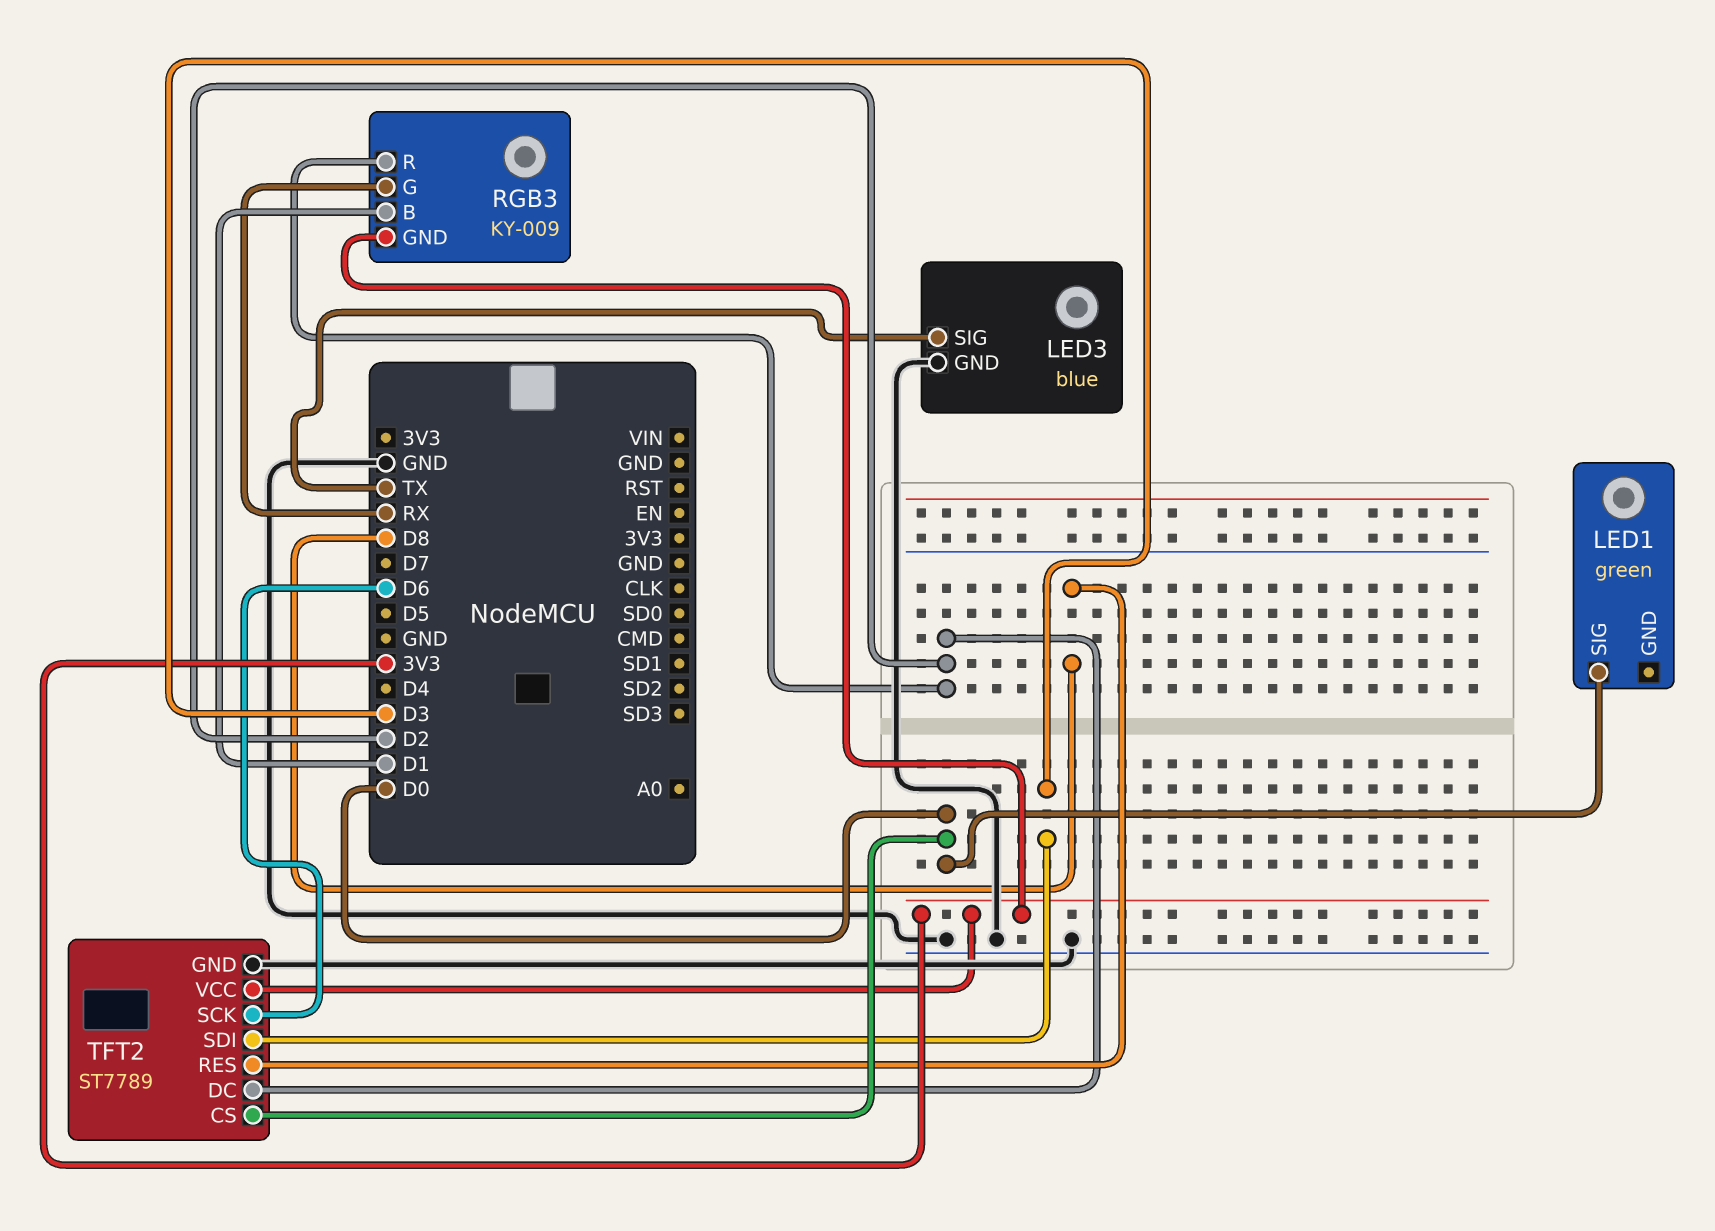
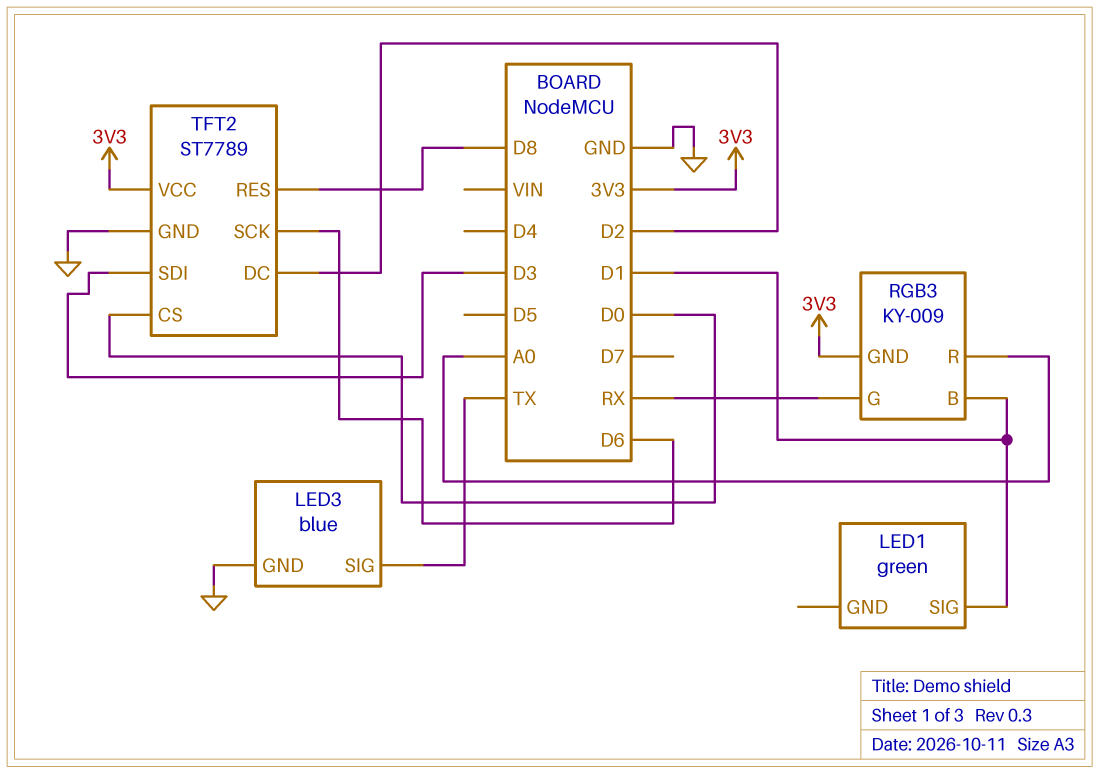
LED1 pin SIG: D0 -> D1
RGB3 pin R: D2 -> A0

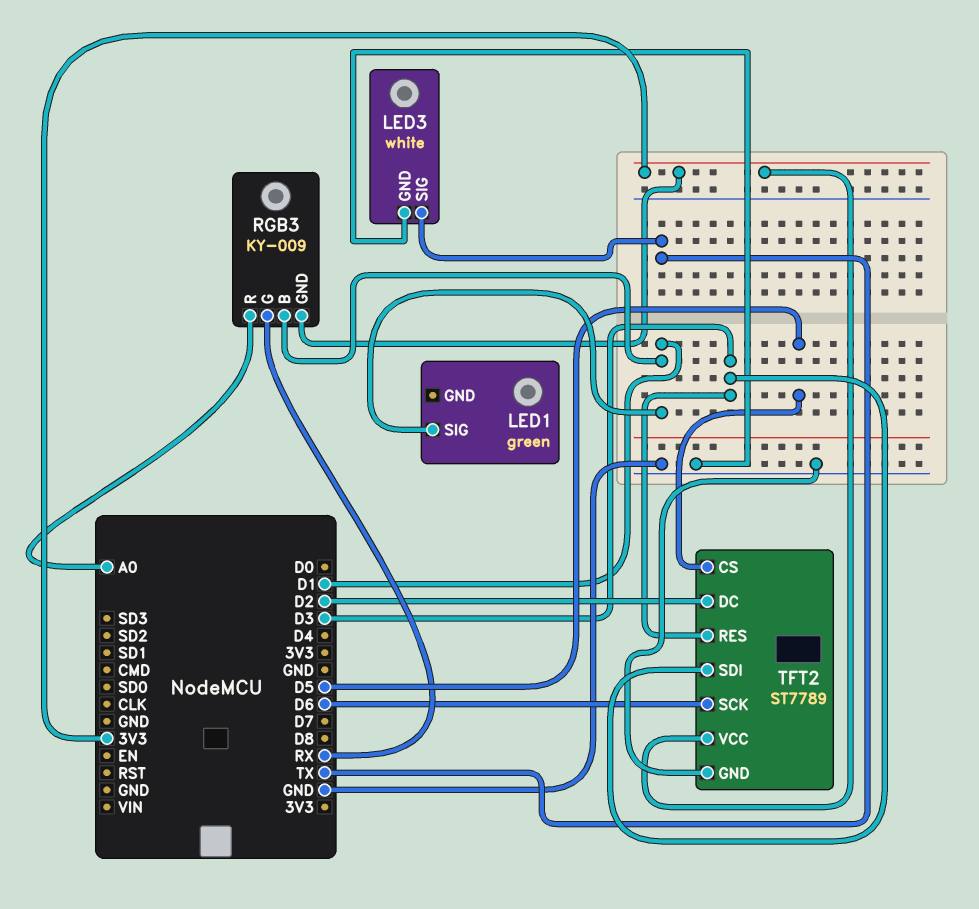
LED3: blue -> white
TFT2 pin CS: D0 -> D5
TFT2 pin RES: D8 -> D3

